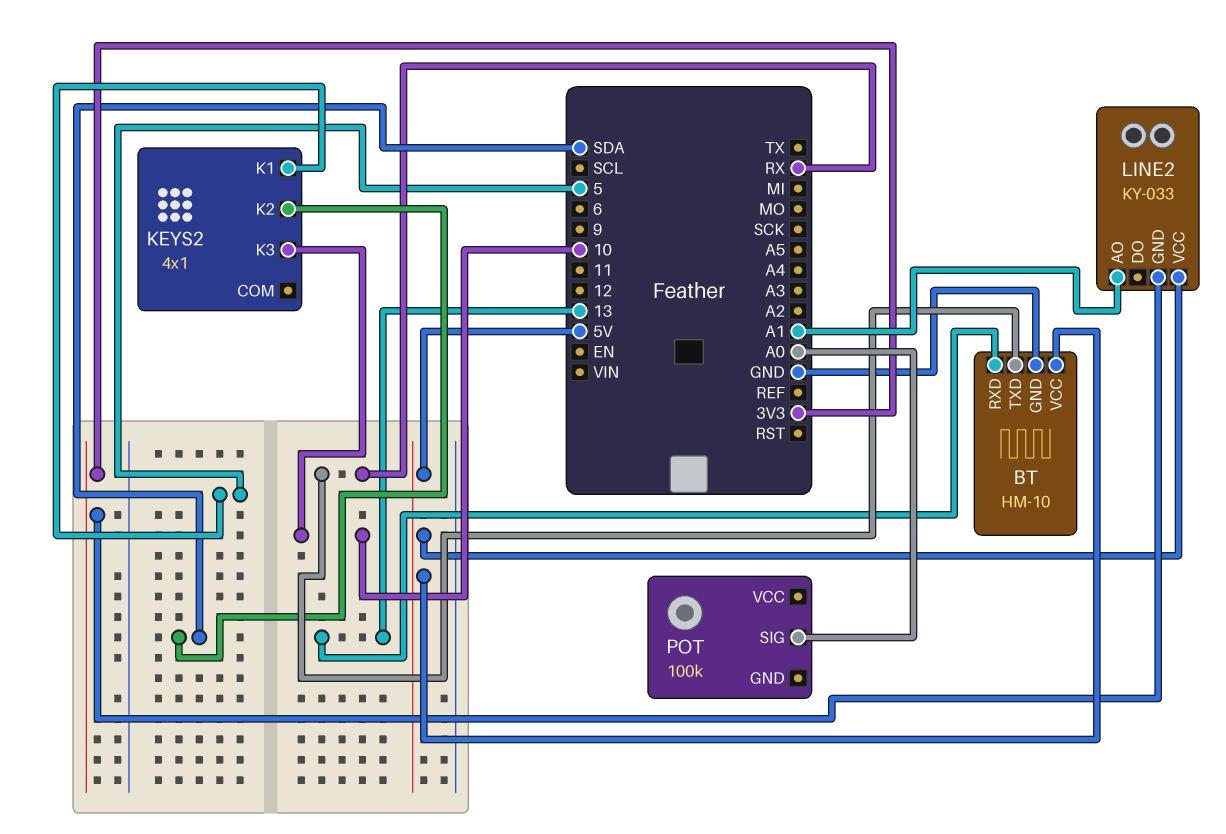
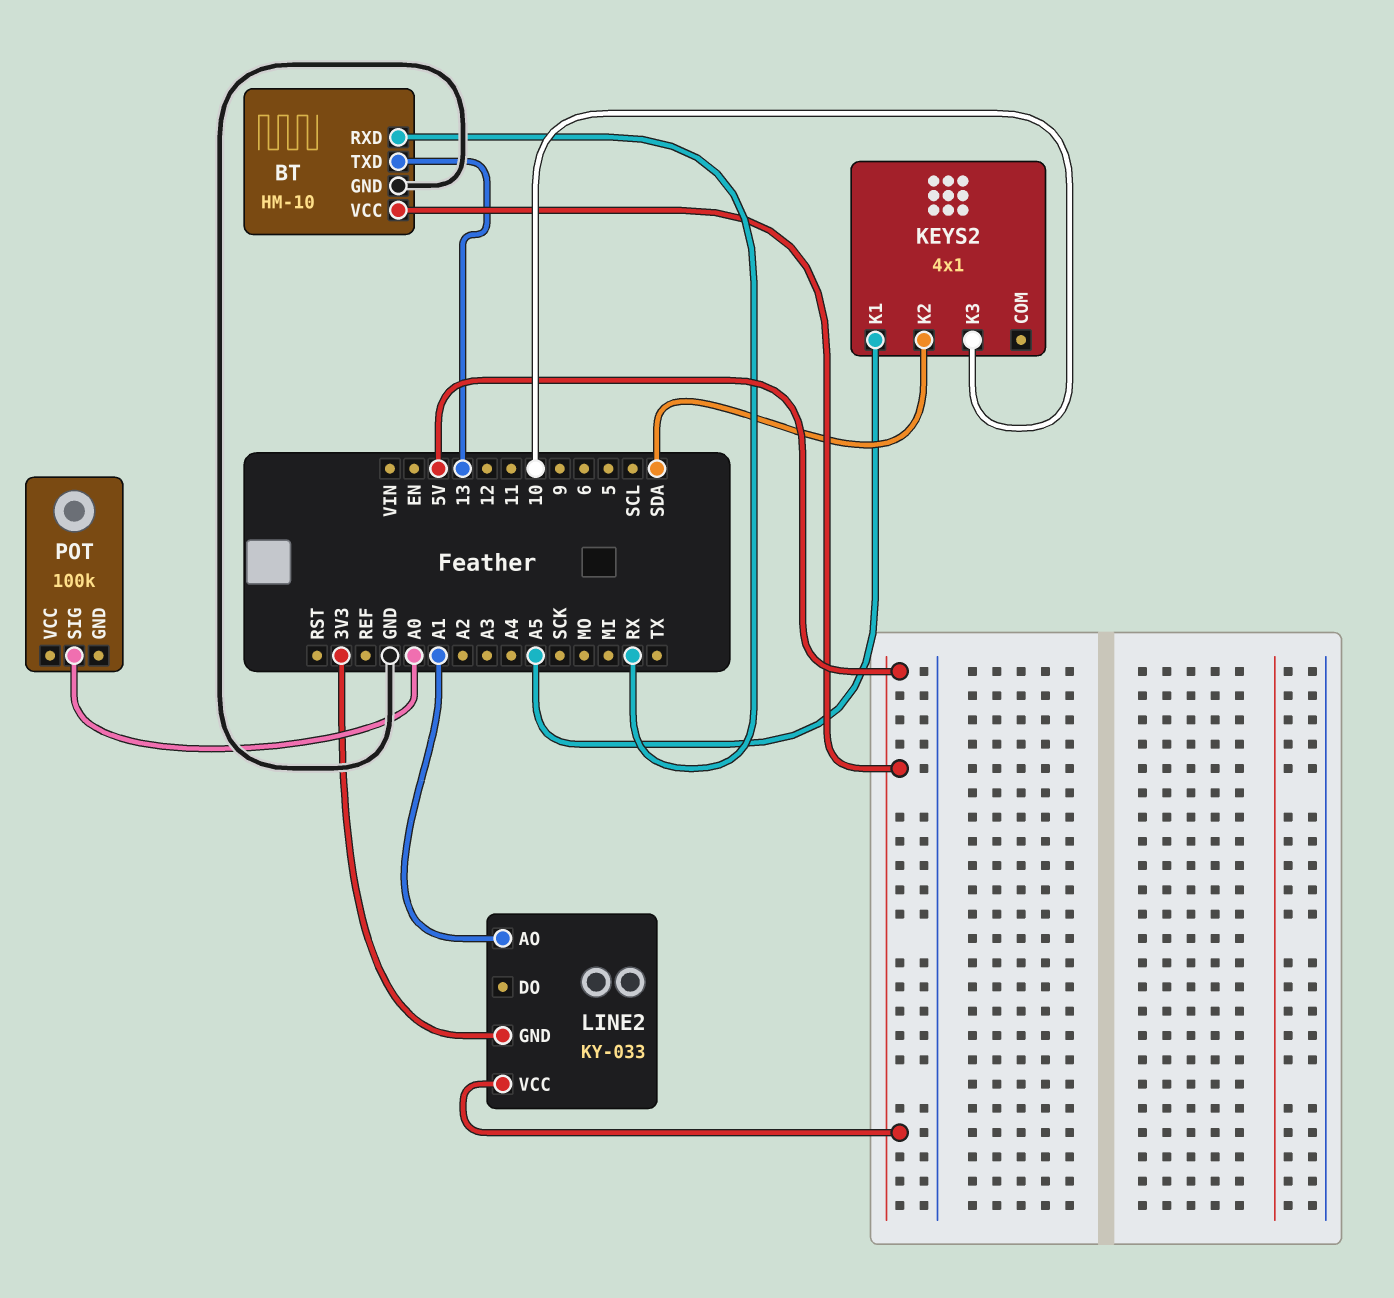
BT pin RXD: 13 -> RX
BT pin TXD: RX -> 13
KEYS2 pin K1: 5 -> A5

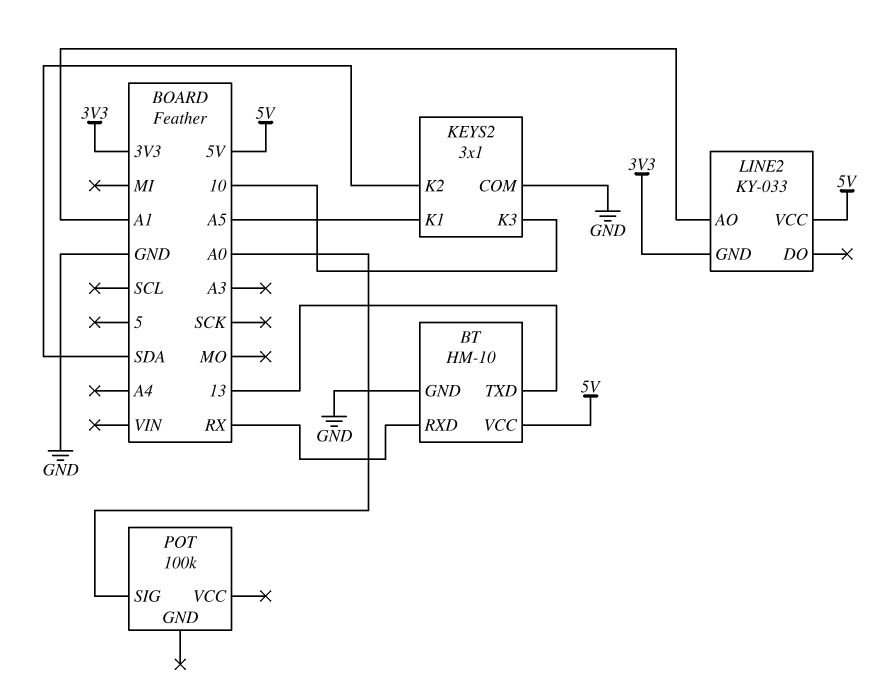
KEYS2: 4x1 -> 3x1
KEYS2 pin COM: none -> GND

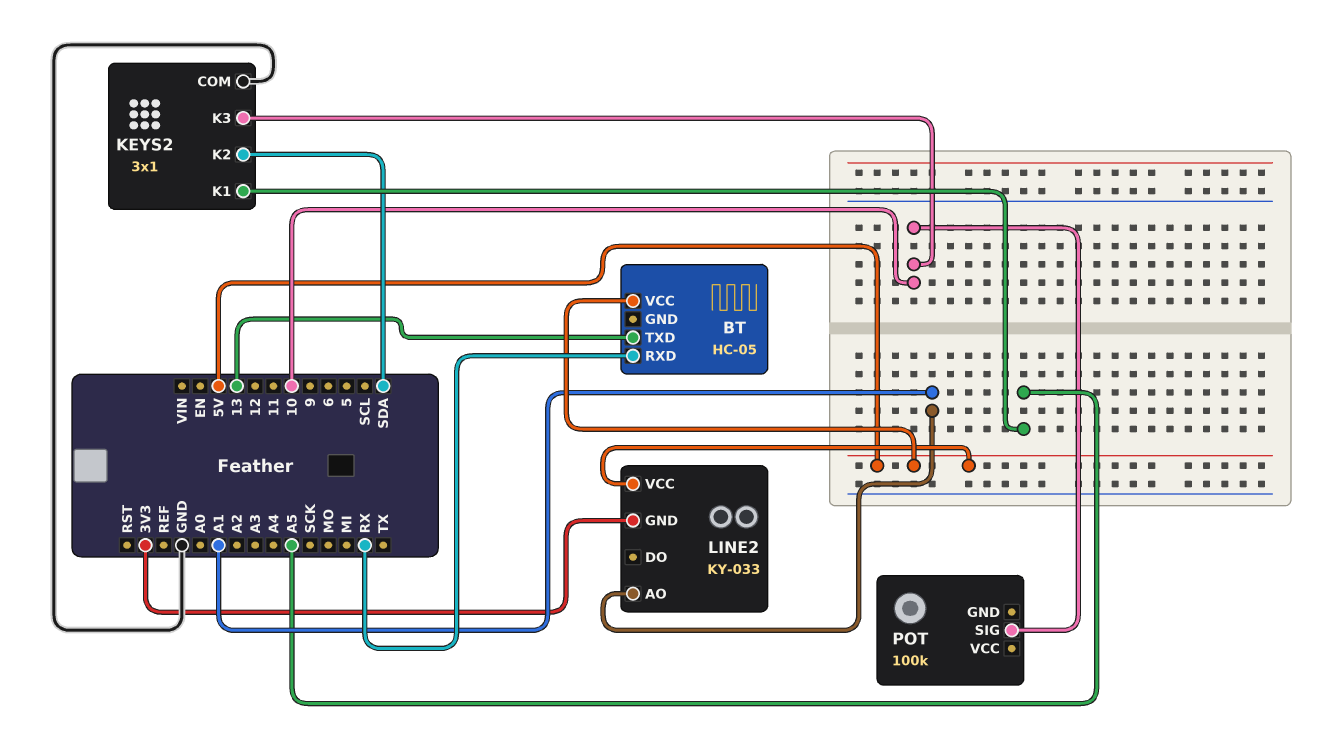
BT: HM-10 -> HC-05
BT pin GND: GND -> none
POT pin SIG: A0 -> 10

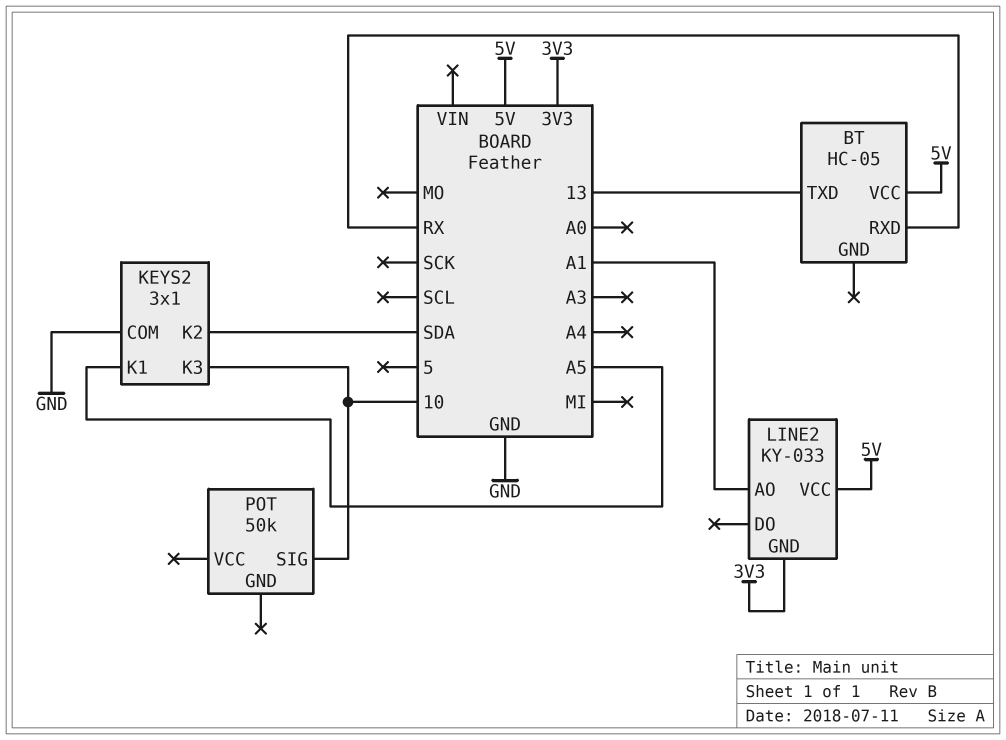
POT: 100k -> 50k

